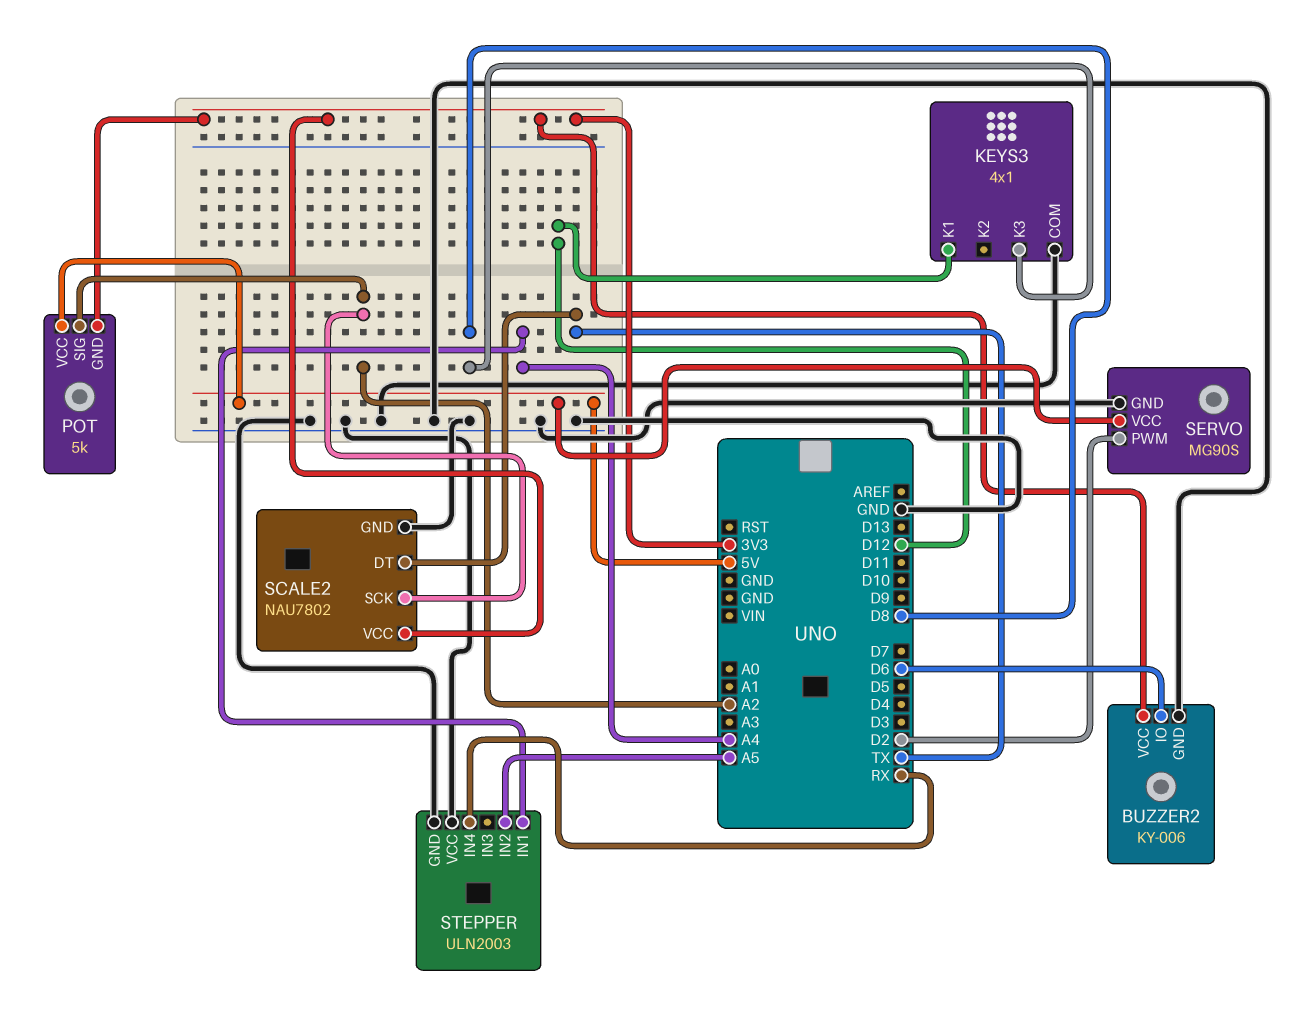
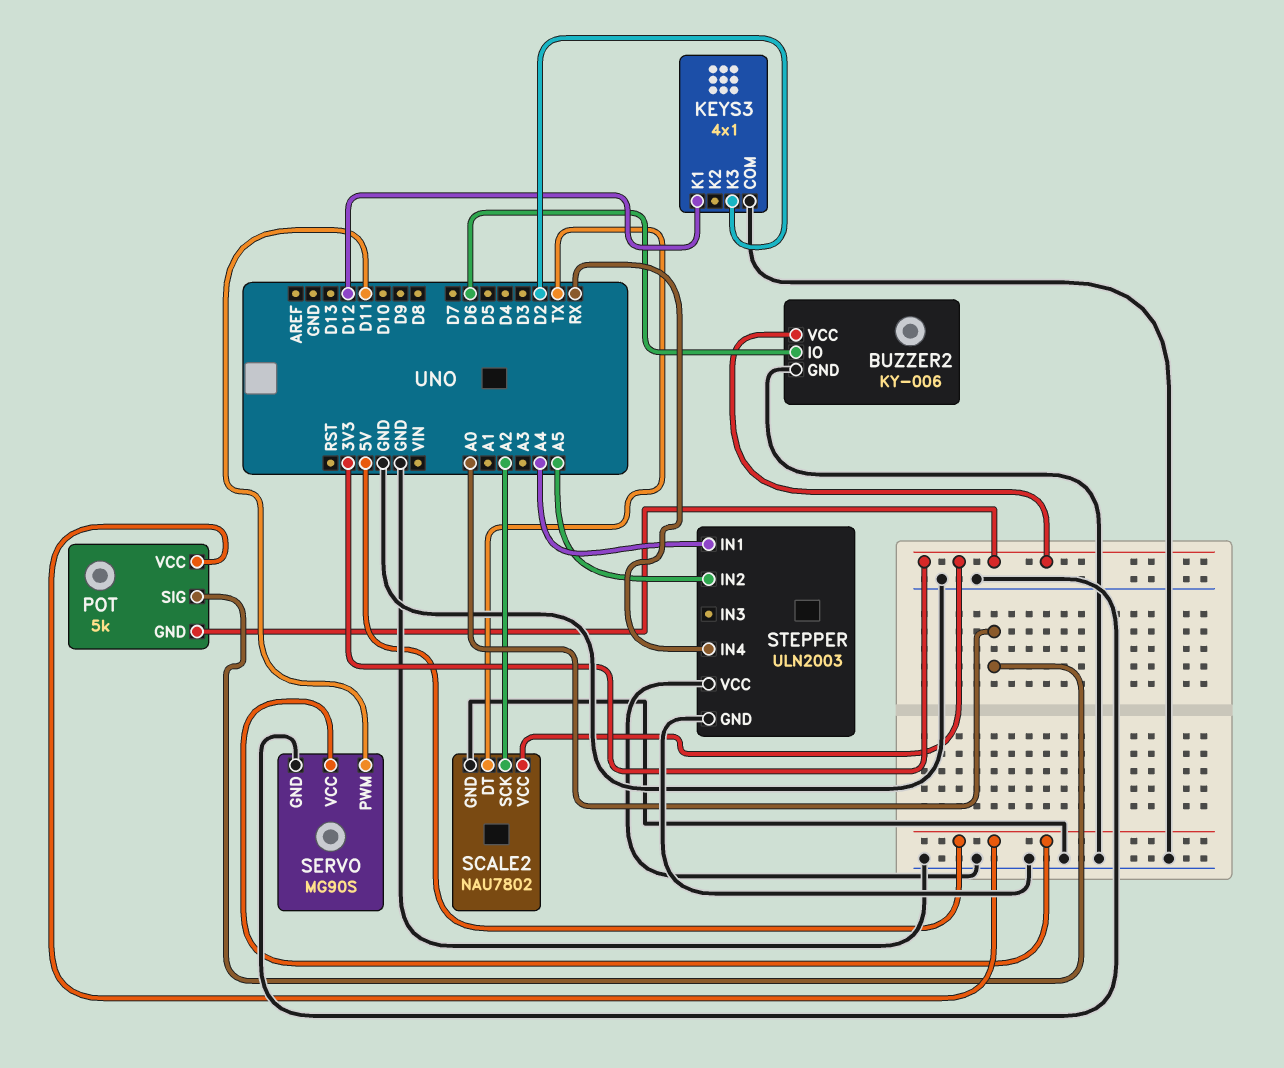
KEYS3 pin K3: D8 -> D2
POT pin SIG: A2 -> A0
SERVO pin PWM: D2 -> D11

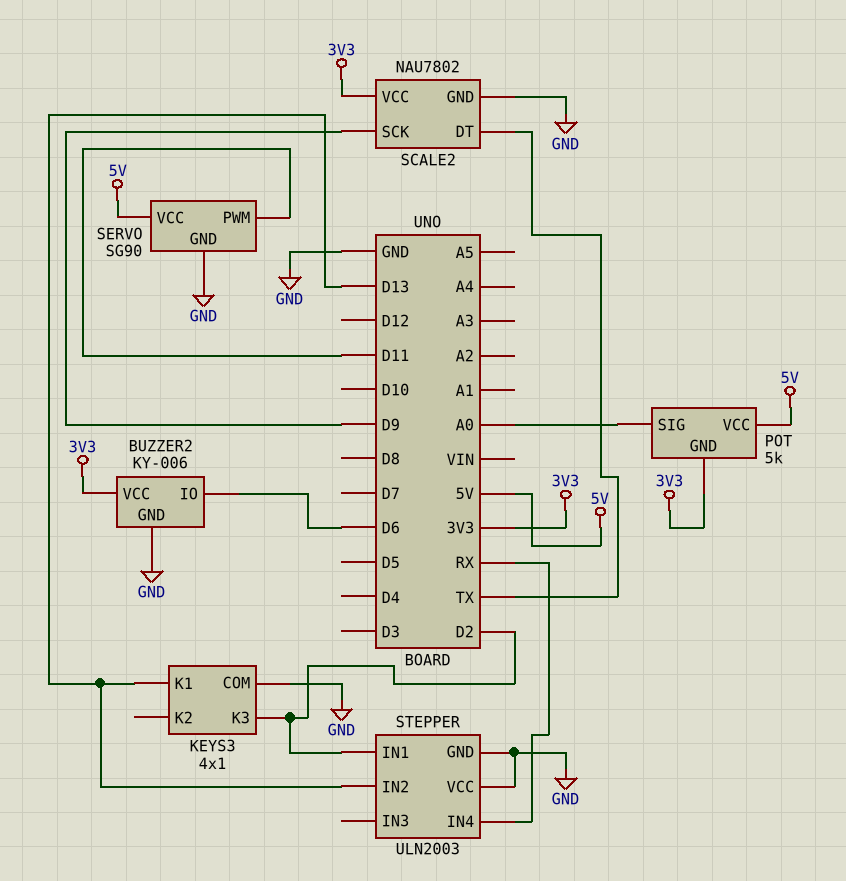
KEYS3 pin K1: D12 -> D13
SCALE2 pin SCK: A2 -> D9
SERVO: MG90S -> SG90
STEPPER pin IN1: A4 -> D2
STEPPER pin IN2: A5 -> D13

